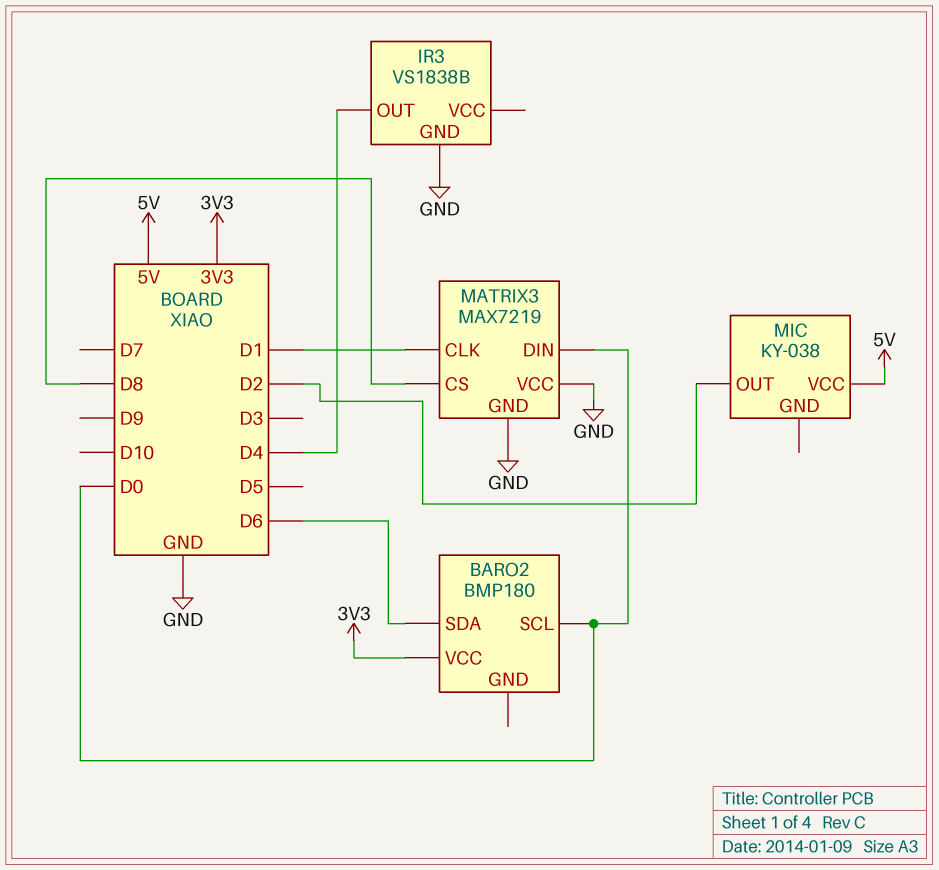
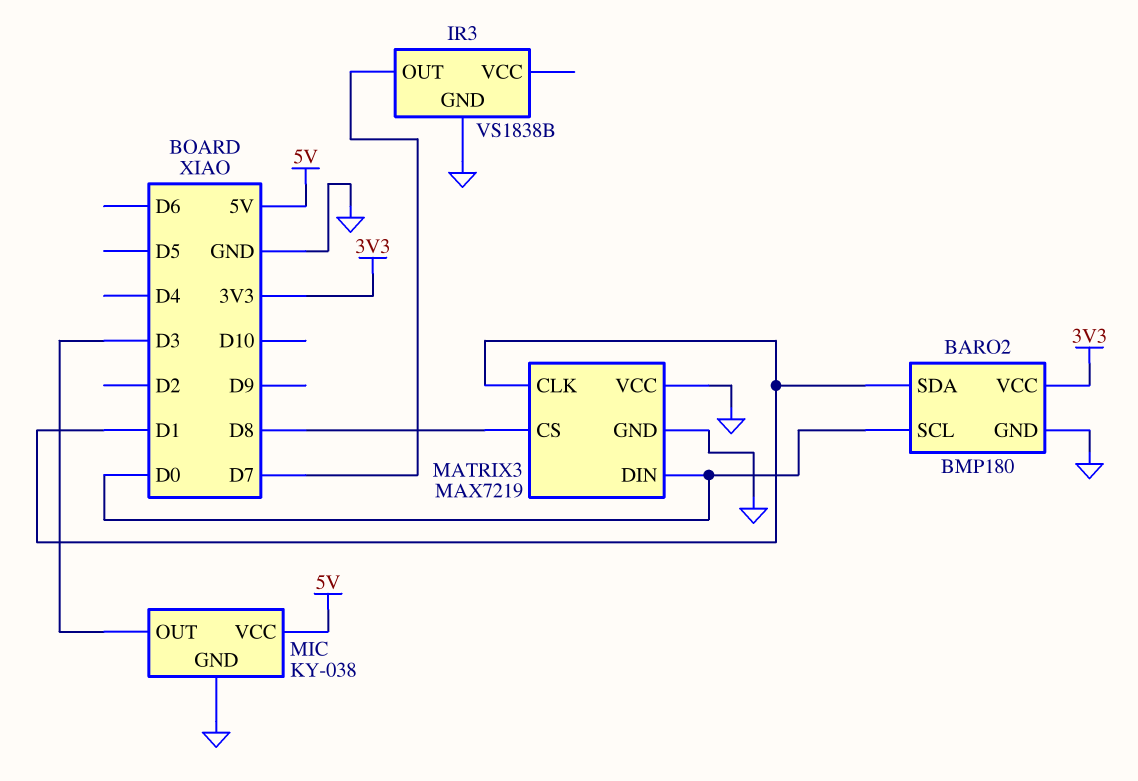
BARO2 pin GND: none -> GND
BARO2 pin SDA: D6 -> D1
IR3 pin OUT: D4 -> D7
MIC pin GND: none -> GND
MIC pin OUT: D2 -> D3

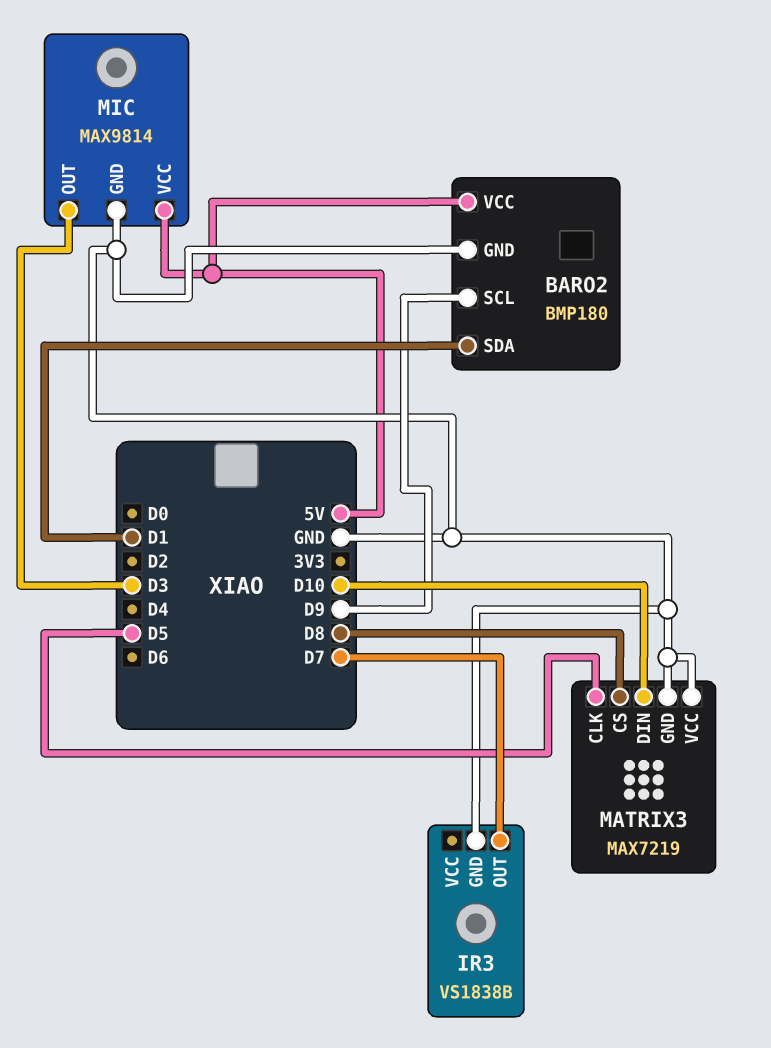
BARO2 pin SCL: D0 -> D9
BARO2 pin VCC: 3V3 -> 5V
MATRIX3 pin CLK: D1 -> D5
MATRIX3 pin DIN: D0 -> D10
MIC: KY-038 -> MAX9814

